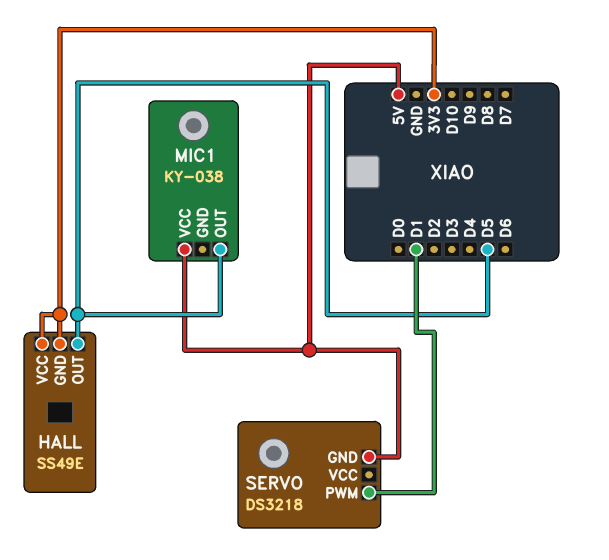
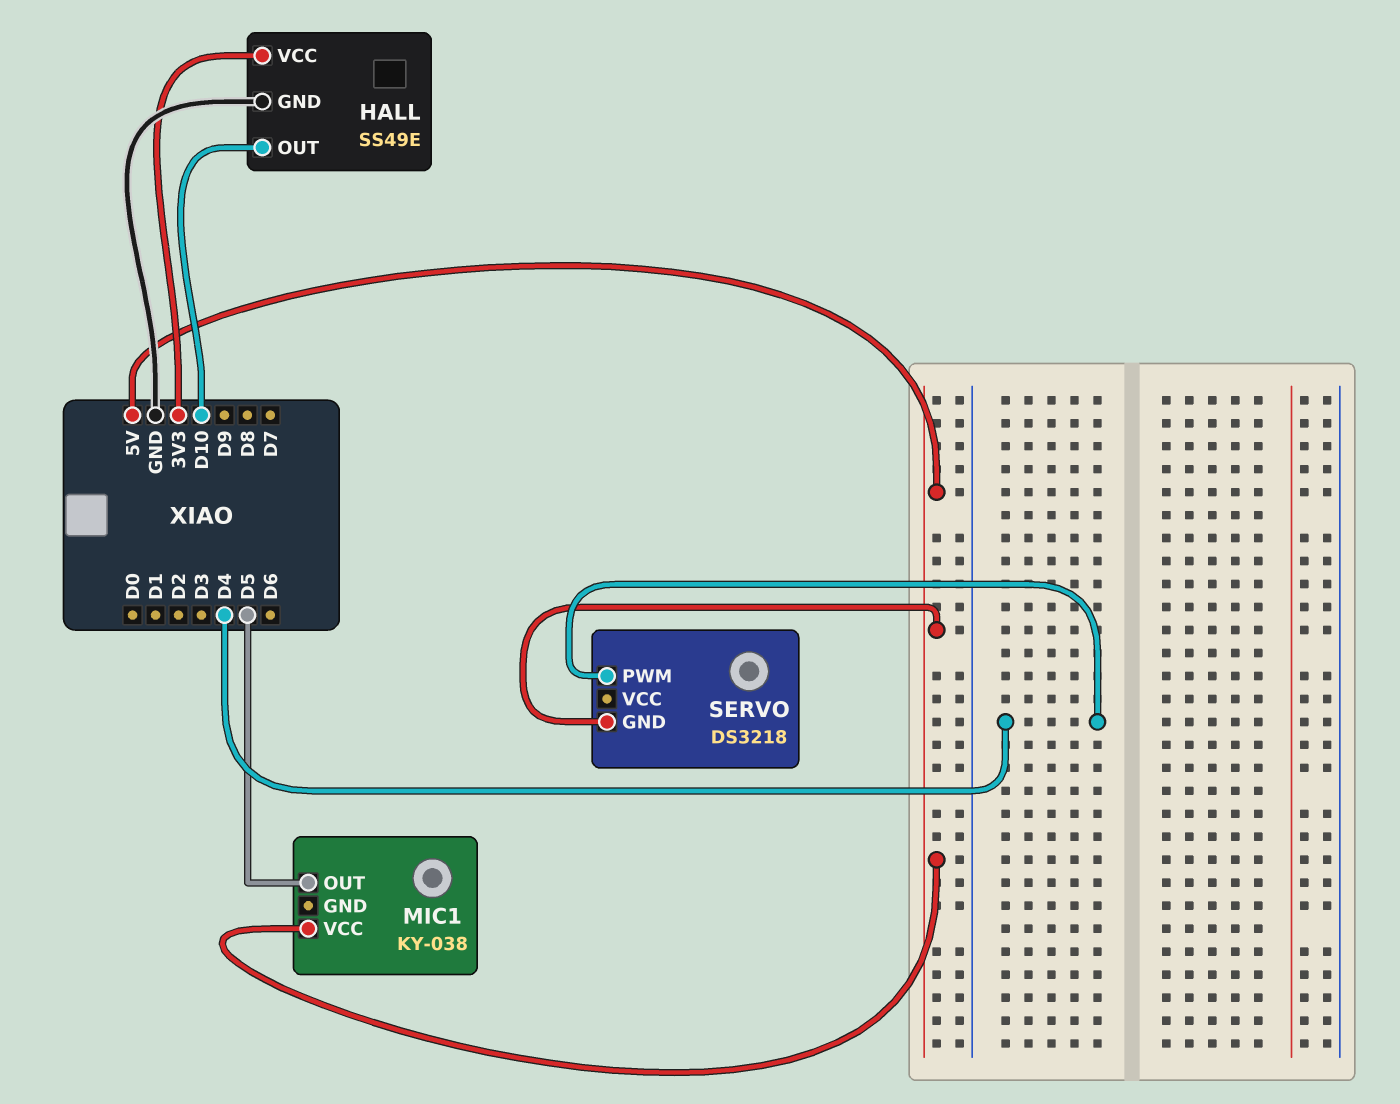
HALL pin GND: 3V3 -> GND
HALL pin OUT: D5 -> D10
SERVO pin PWM: D1 -> D4

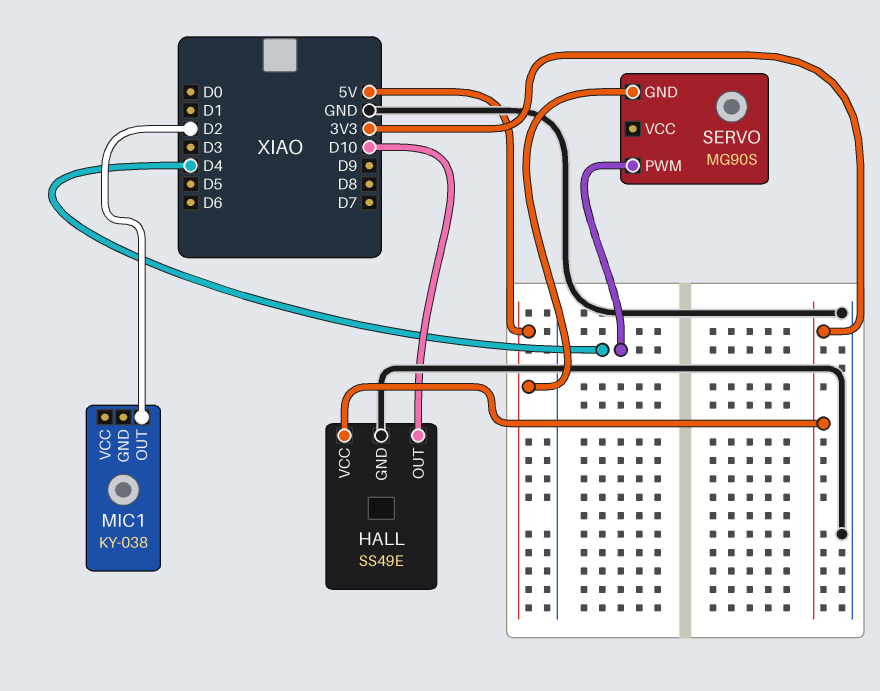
MIC1 pin OUT: D5 -> D2
MIC1 pin VCC: 5V -> none
SERVO: DS3218 -> MG90S

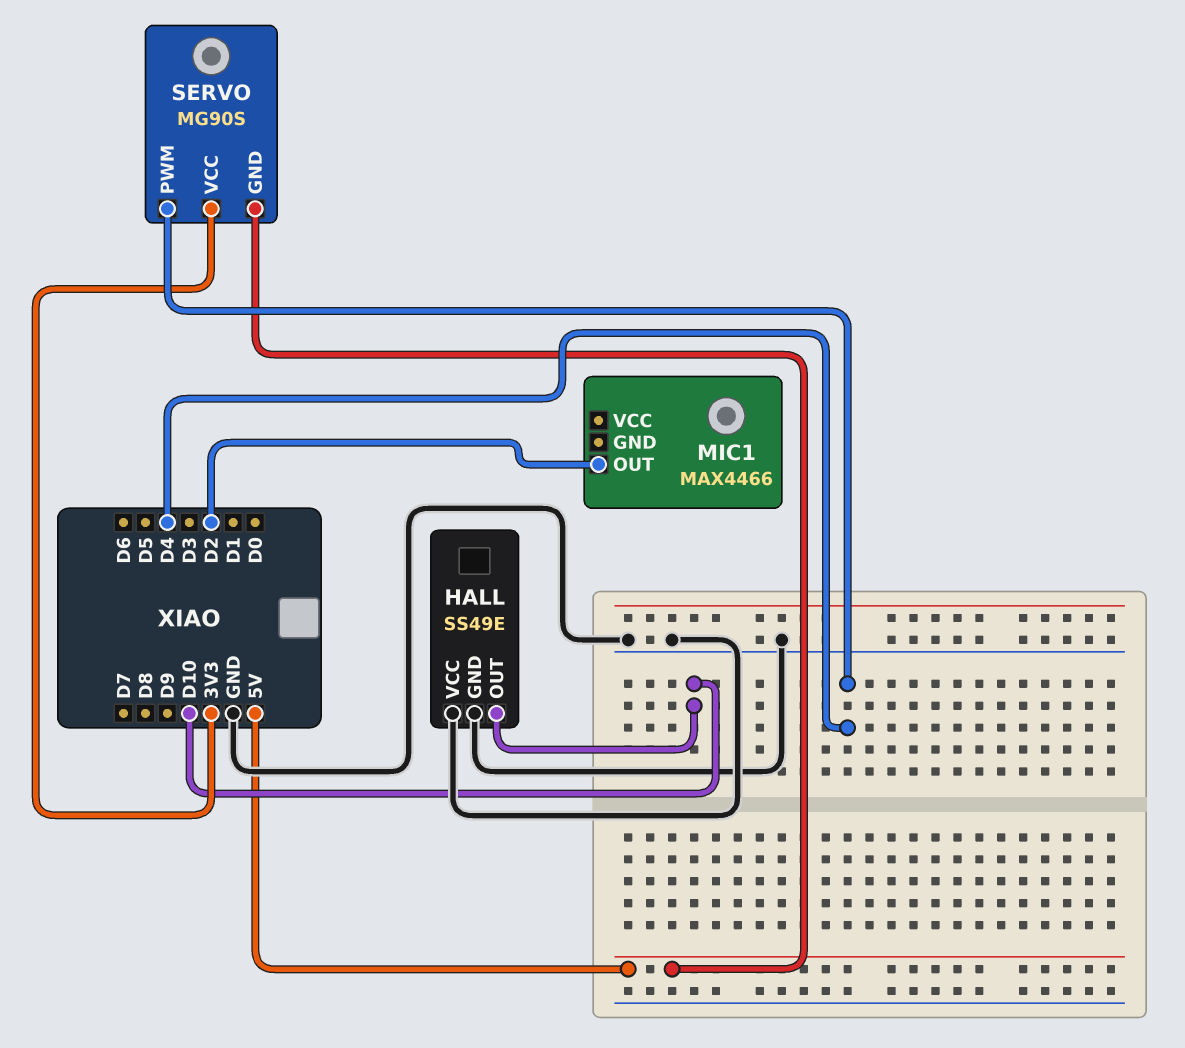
HALL pin VCC: 3V3 -> GND
MIC1: KY-038 -> MAX4466
SERVO pin VCC: none -> 3V3

